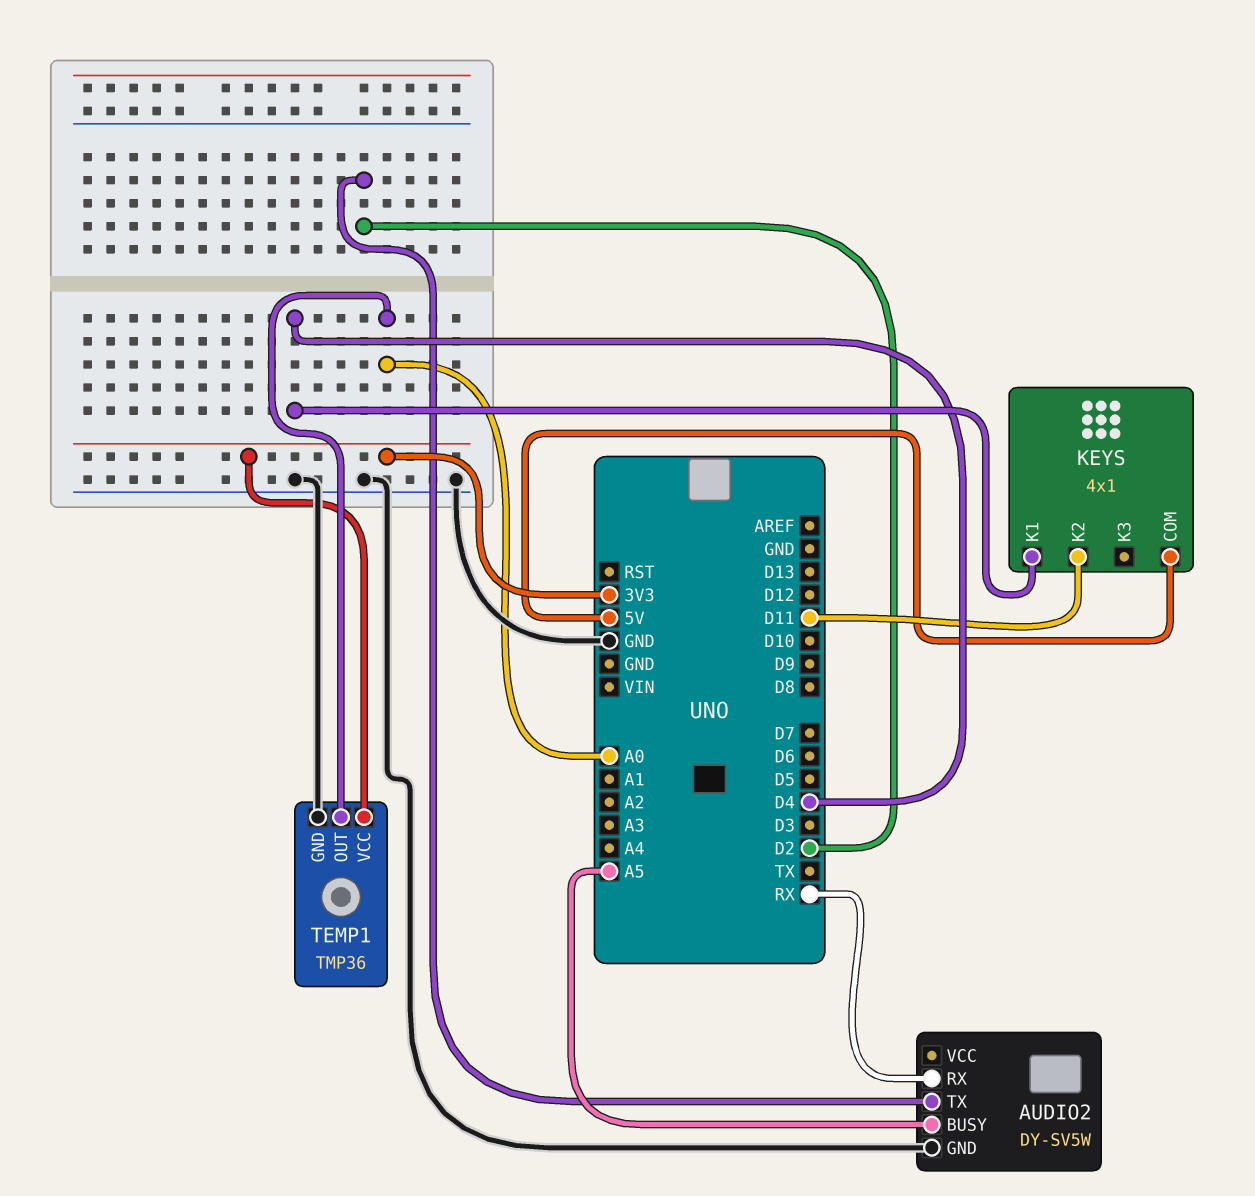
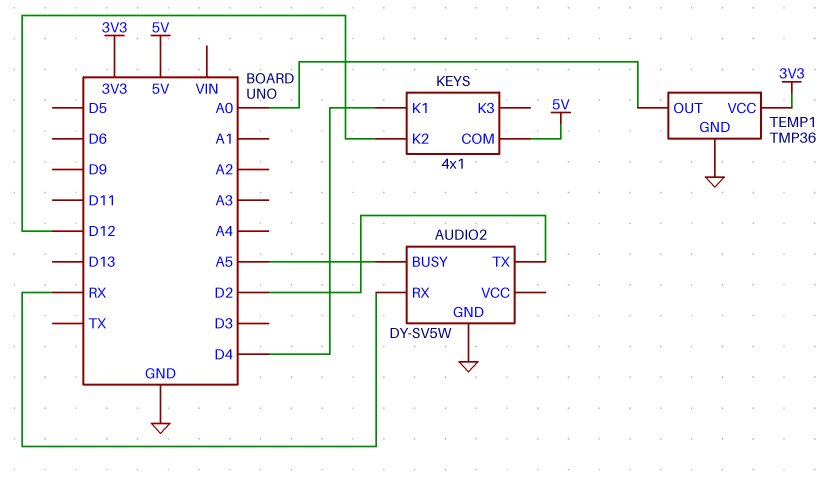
KEYS pin K2: D11 -> D12

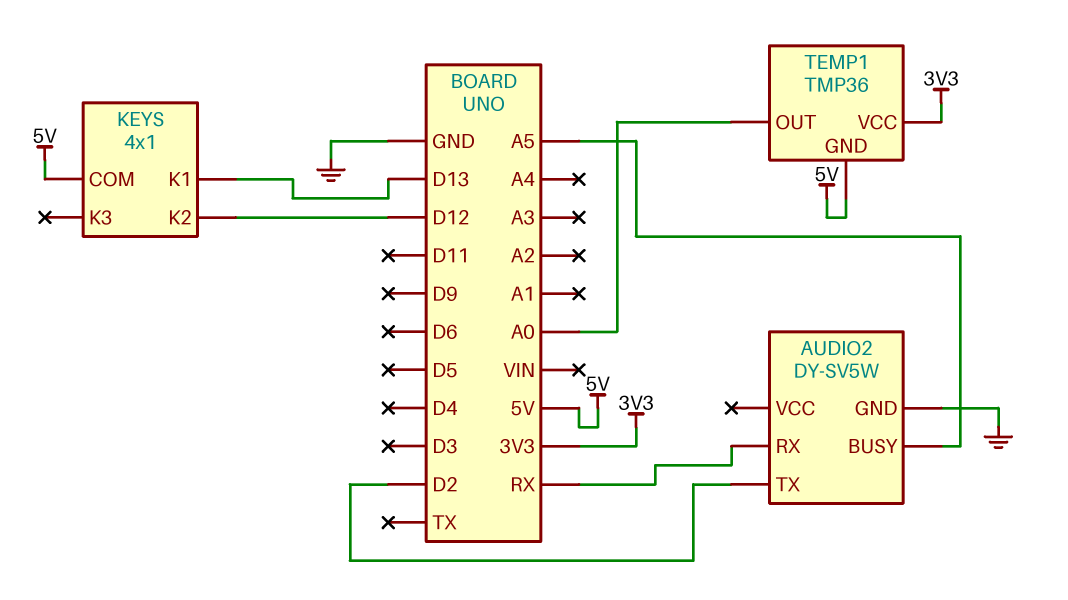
KEYS pin K1: D4 -> D13
TEMP1 pin GND: GND -> 5V

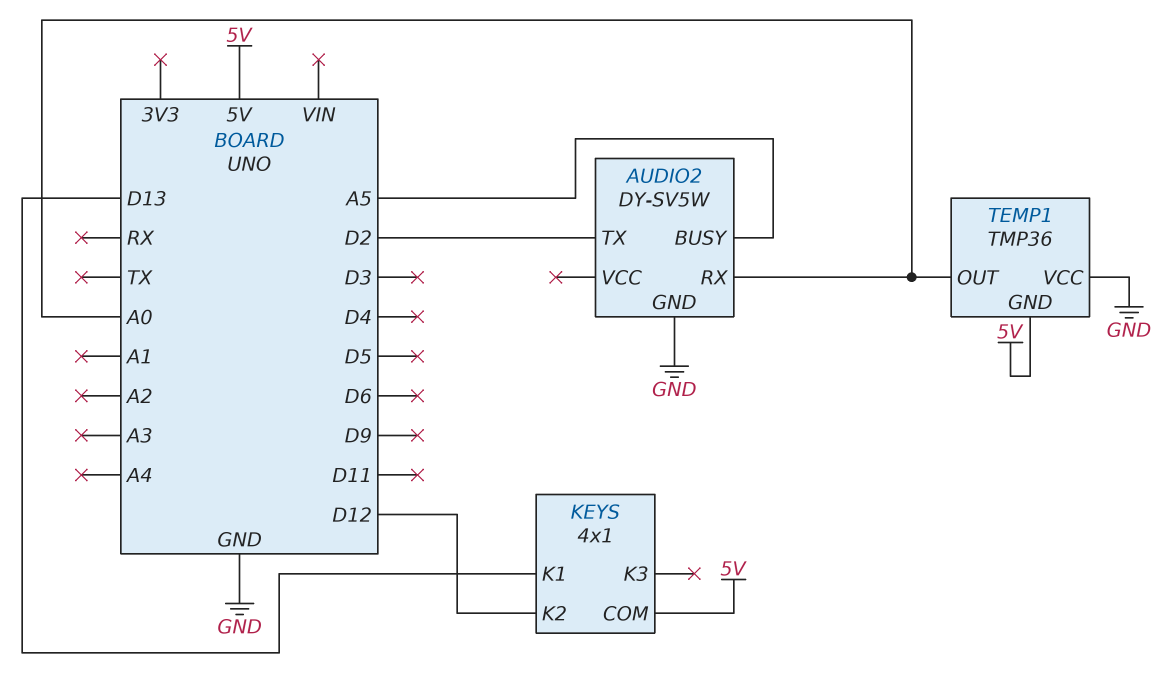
AUDIO2 pin RX: RX -> A0
TEMP1 pin VCC: 3V3 -> GND

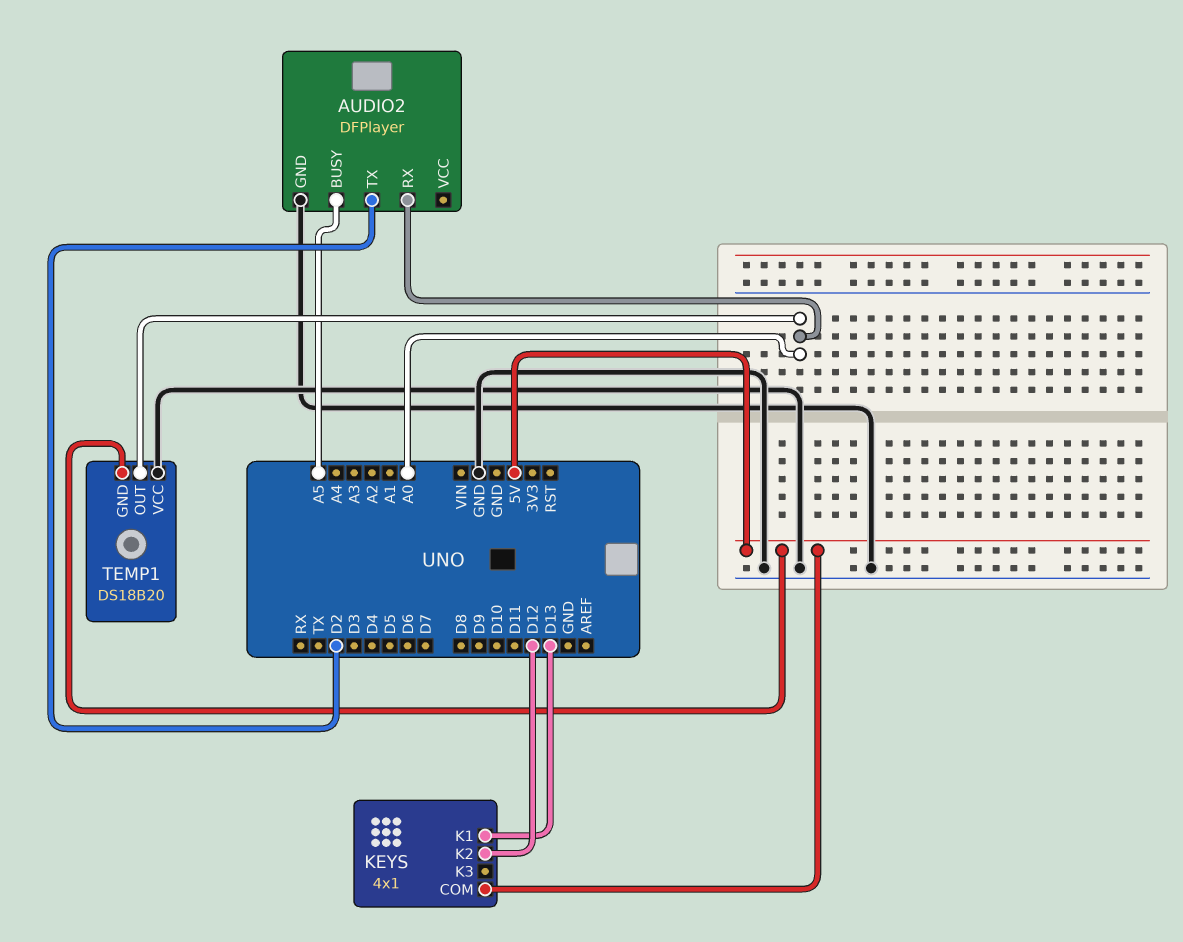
AUDIO2: DY-SV5W -> DFPlayer
TEMP1: TMP36 -> DS18B20

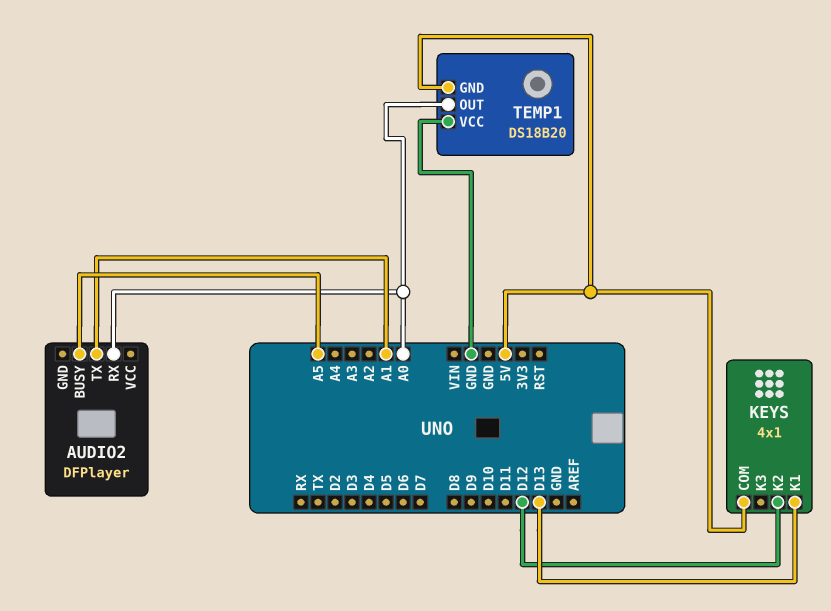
AUDIO2 pin GND: GND -> none
AUDIO2 pin TX: D2 -> A1

